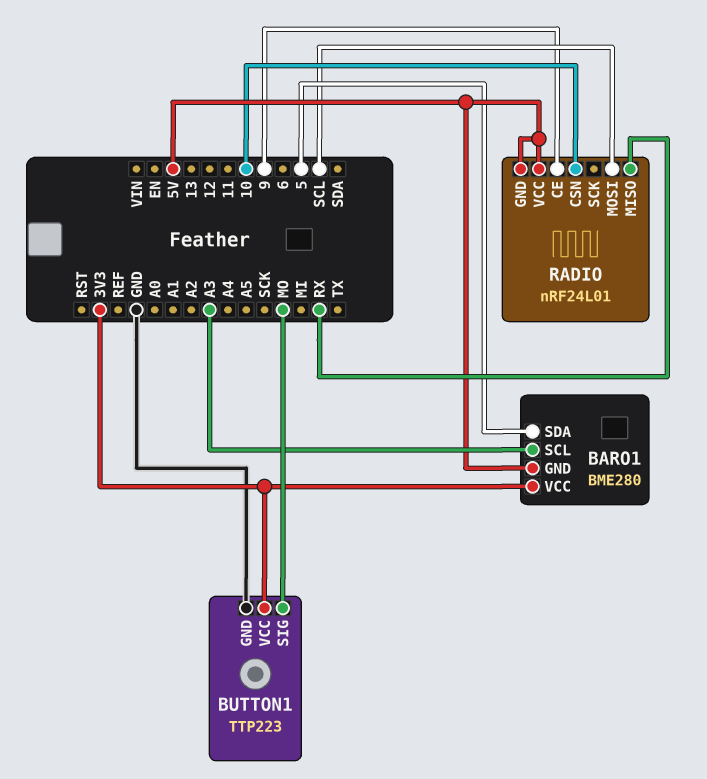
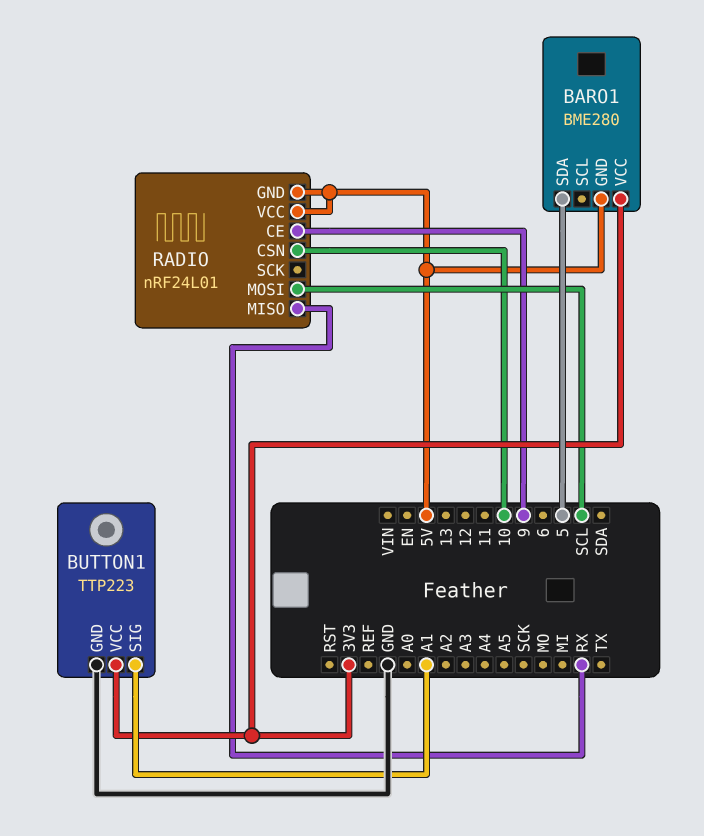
BARO1 pin SCL: A3 -> none
BUTTON1 pin SIG: MO -> A1

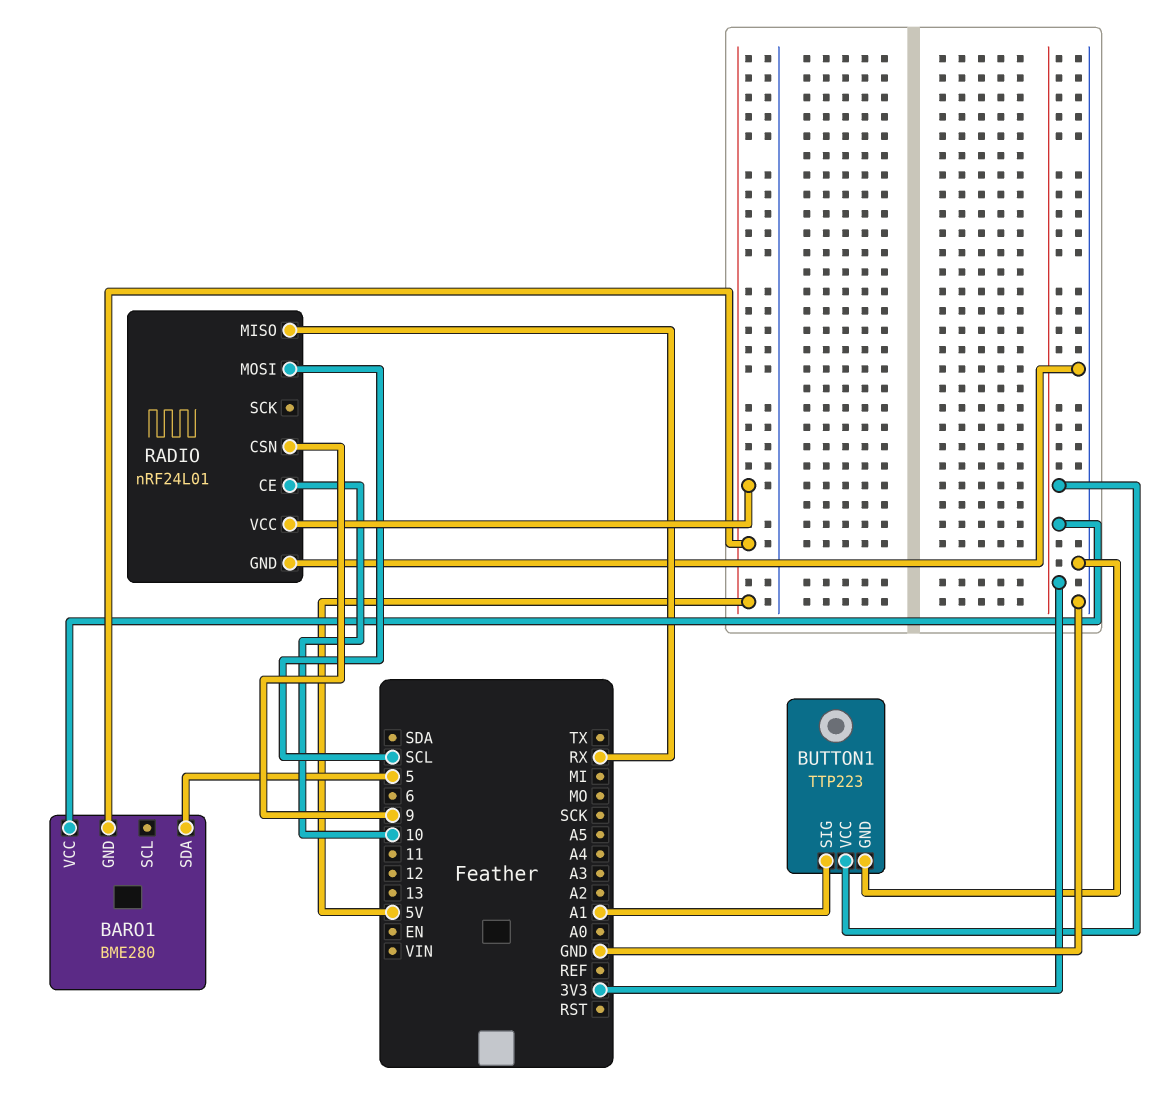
RADIO pin CE: 9 -> 10
RADIO pin CSN: 10 -> 9
RADIO pin GND: 5V -> GND

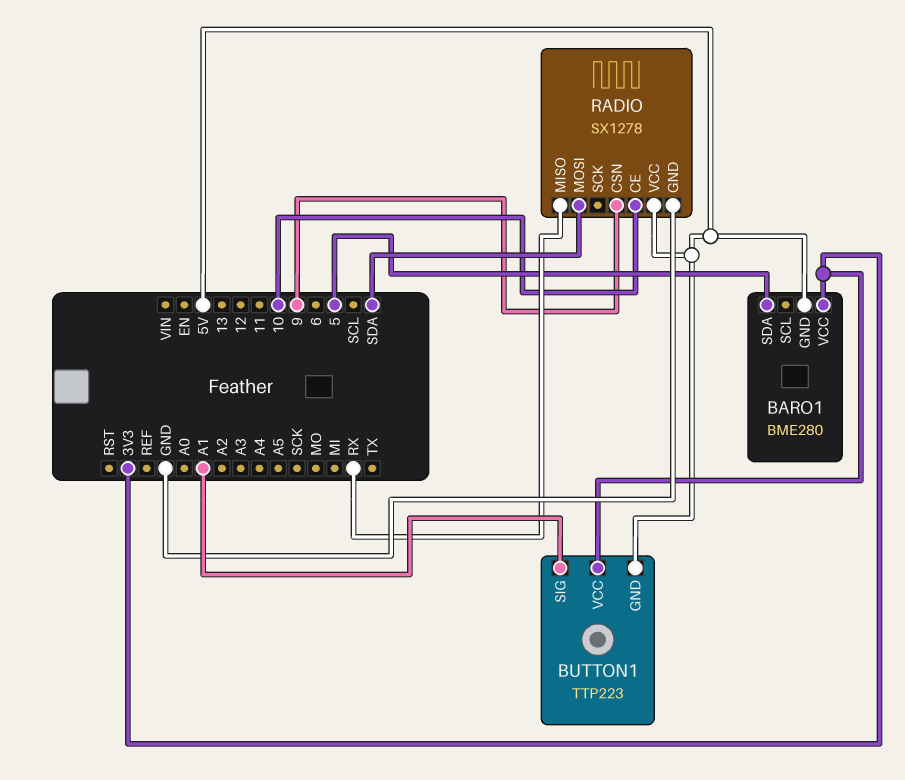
BUTTON1 pin GND: GND -> 5V
RADIO: nRF24L01 -> SX1278
RADIO pin MOSI: SCL -> SDA

